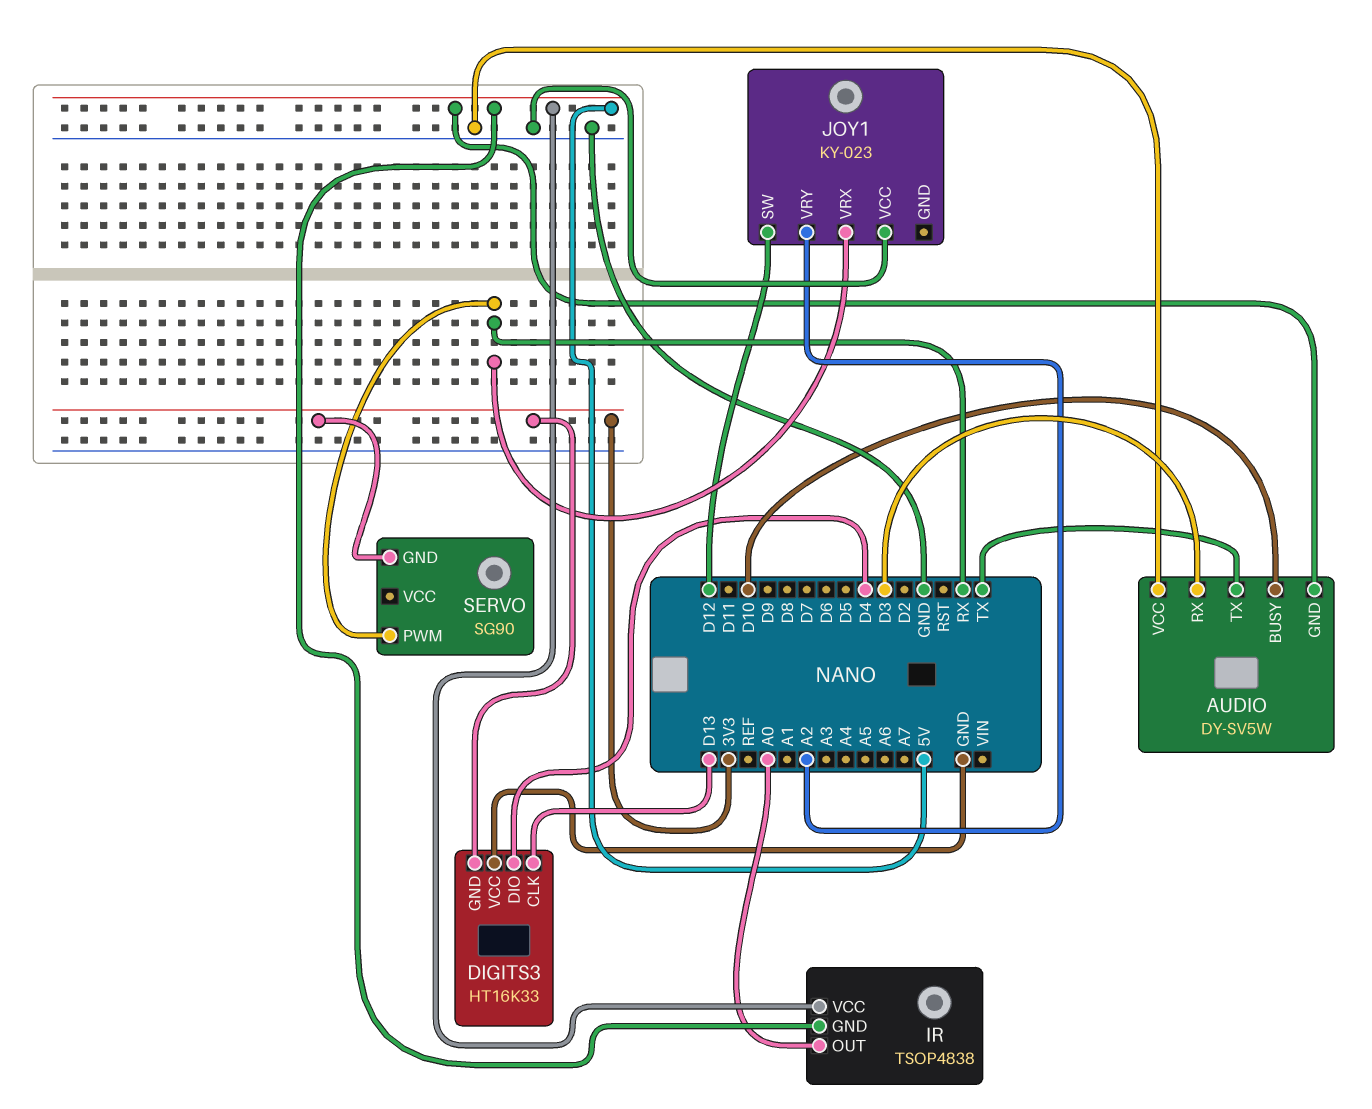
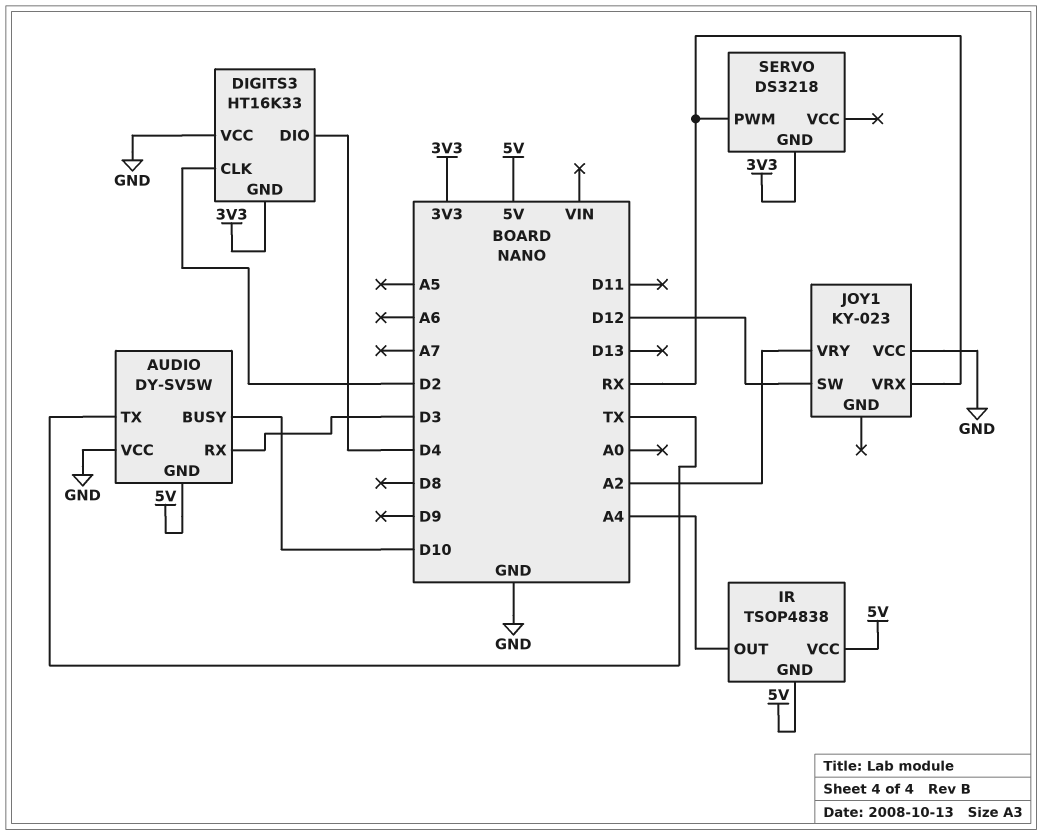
DIGITS3 pin CLK: D13 -> D2
IR pin OUT: A0 -> A4
SERVO: SG90 -> DS3218

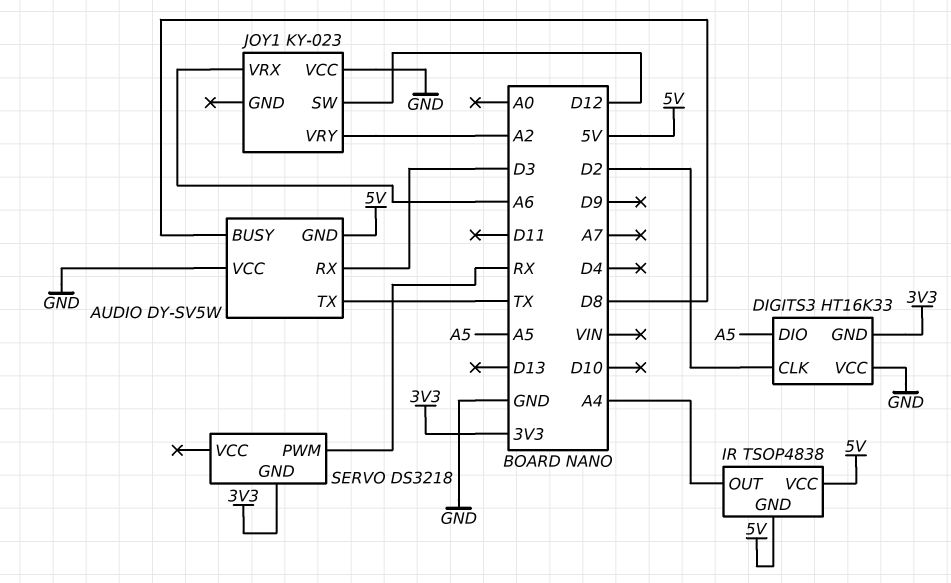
AUDIO pin BUSY: D10 -> D8
DIGITS3 pin DIO: D4 -> A5
JOY1 pin VRX: RX -> A6

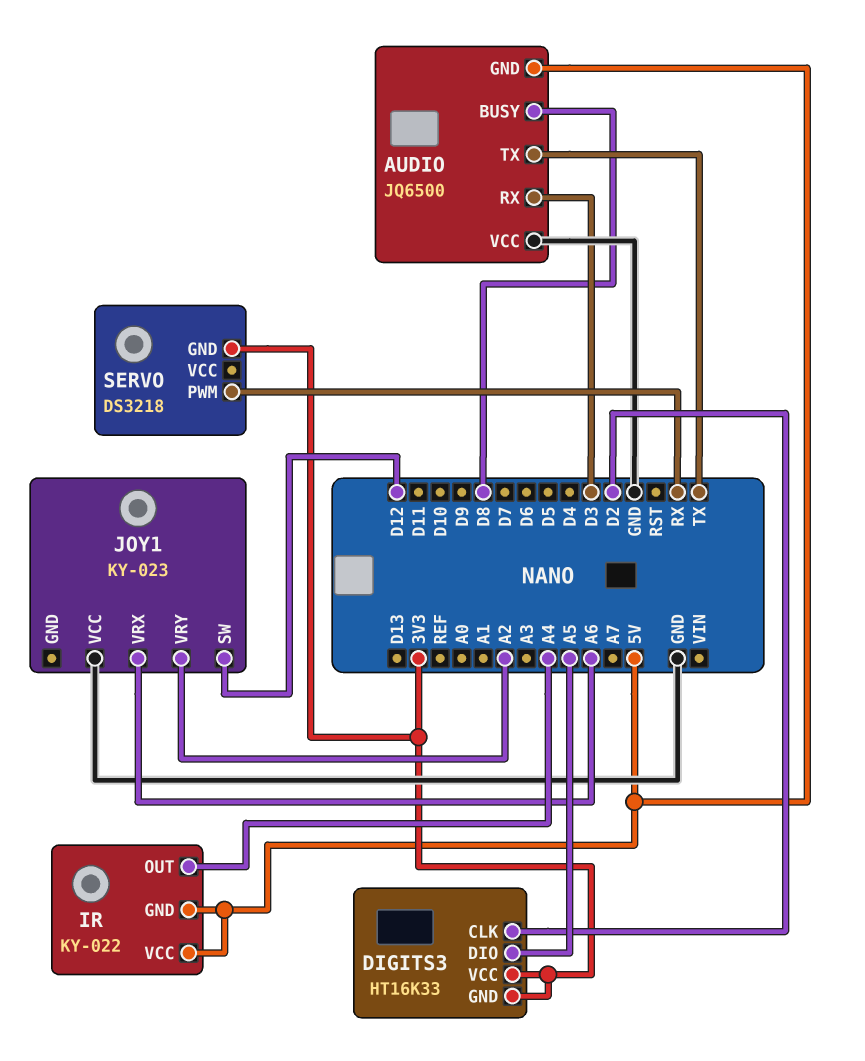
AUDIO: DY-SV5W -> JQ6500
DIGITS3 pin VCC: GND -> 3V3
IR: TSOP4838 -> KY-022

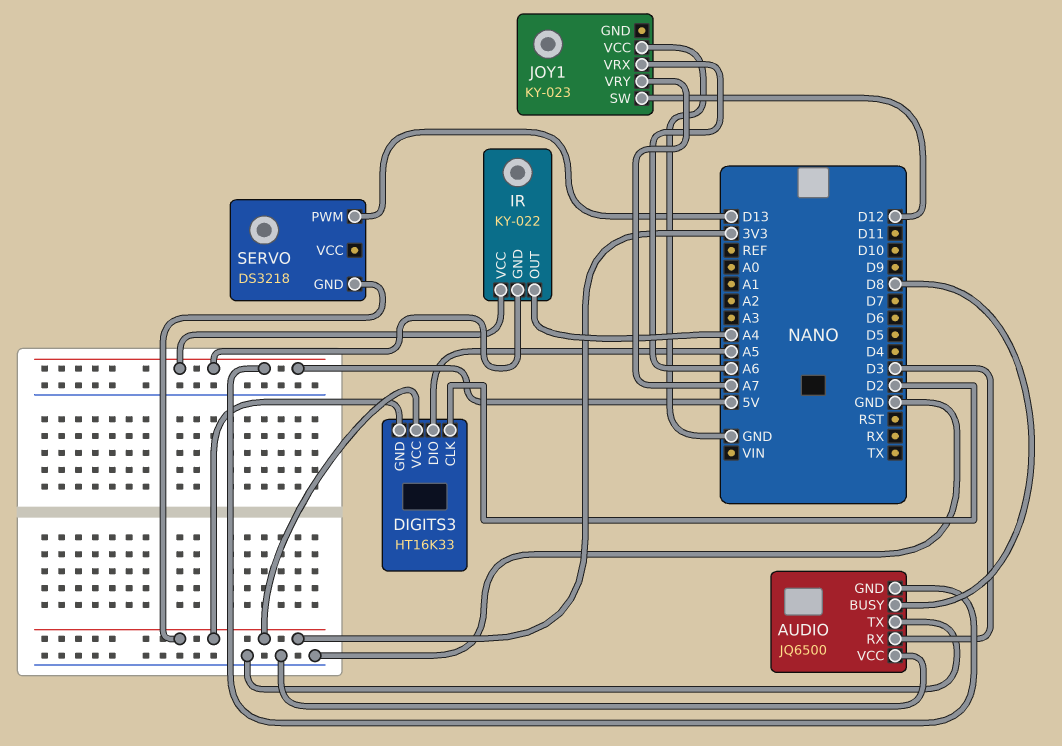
AUDIO pin TX: TX -> GND
JOY1 pin VRY: A2 -> A7
SERVO pin PWM: RX -> D13

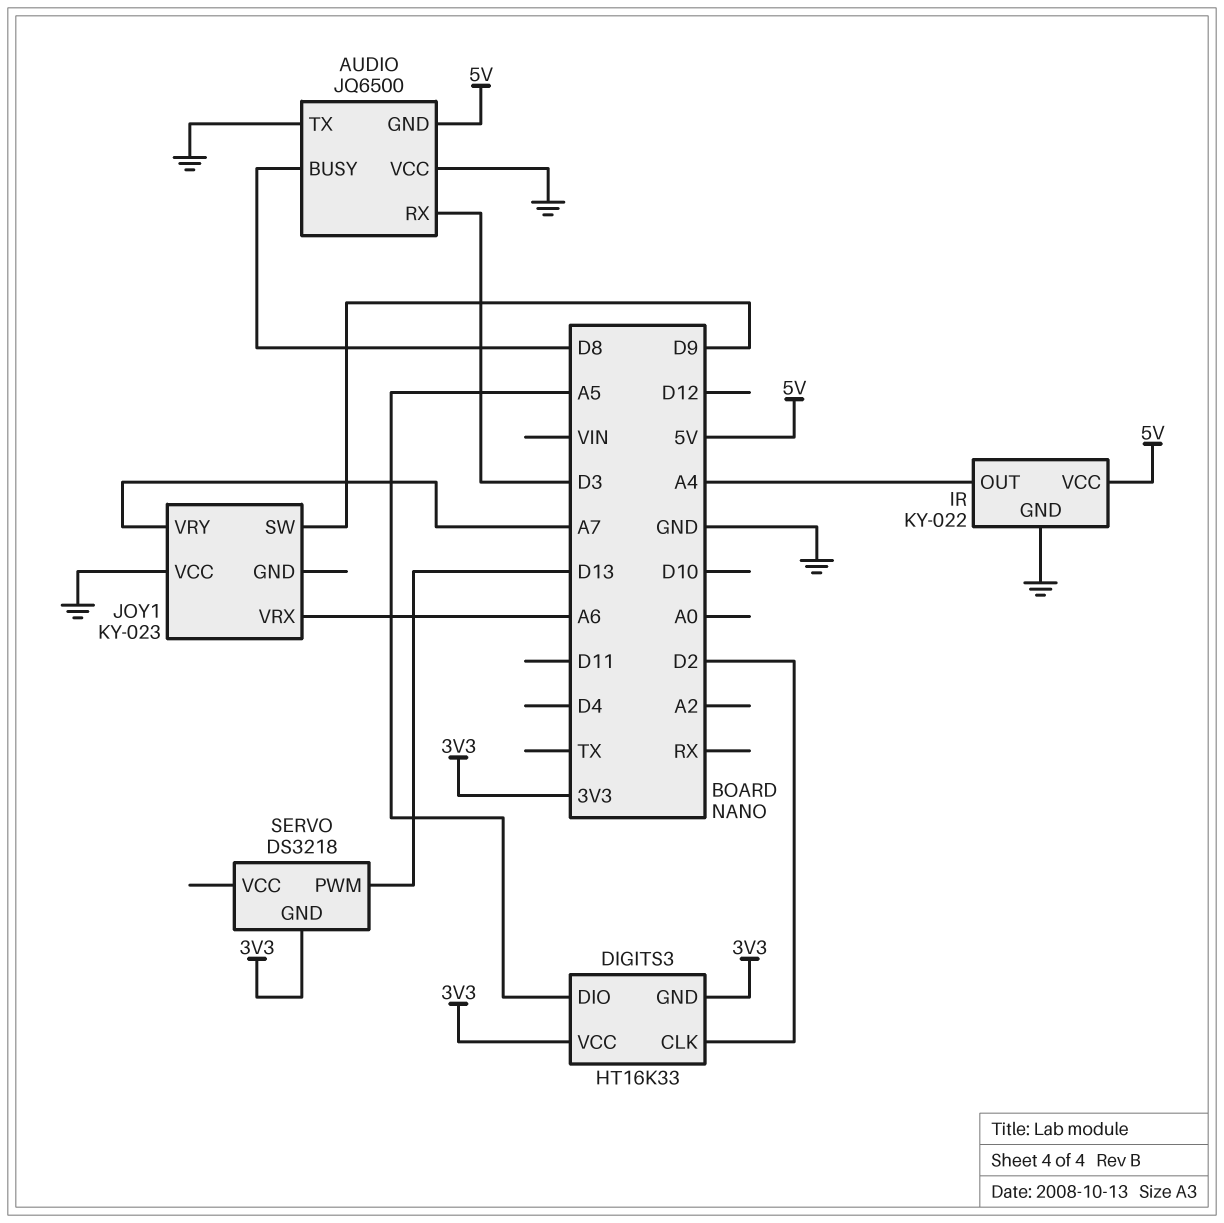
IR pin GND: 5V -> GND
JOY1 pin SW: D12 -> D9

